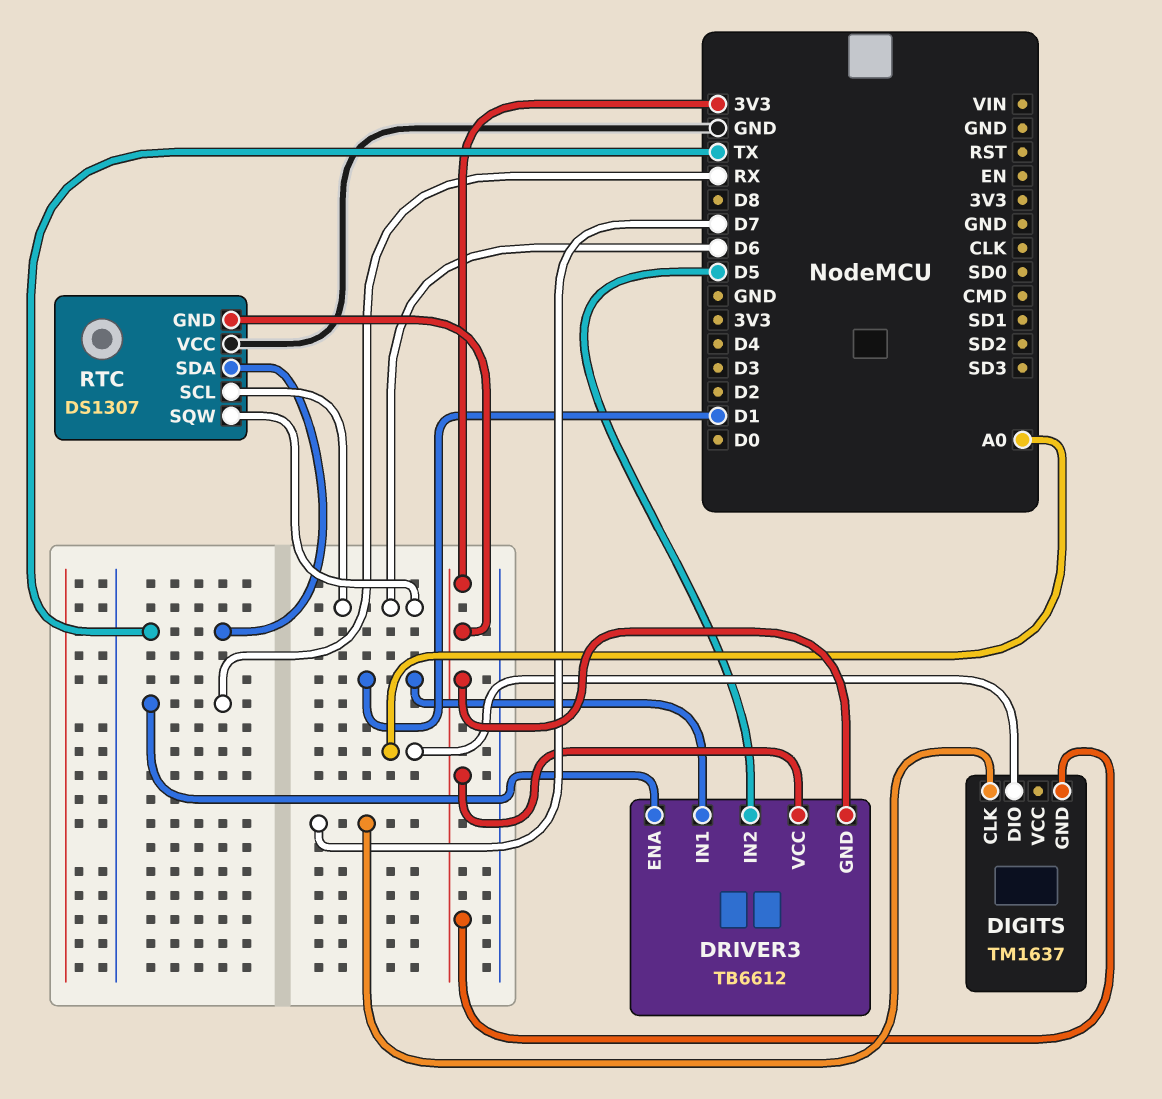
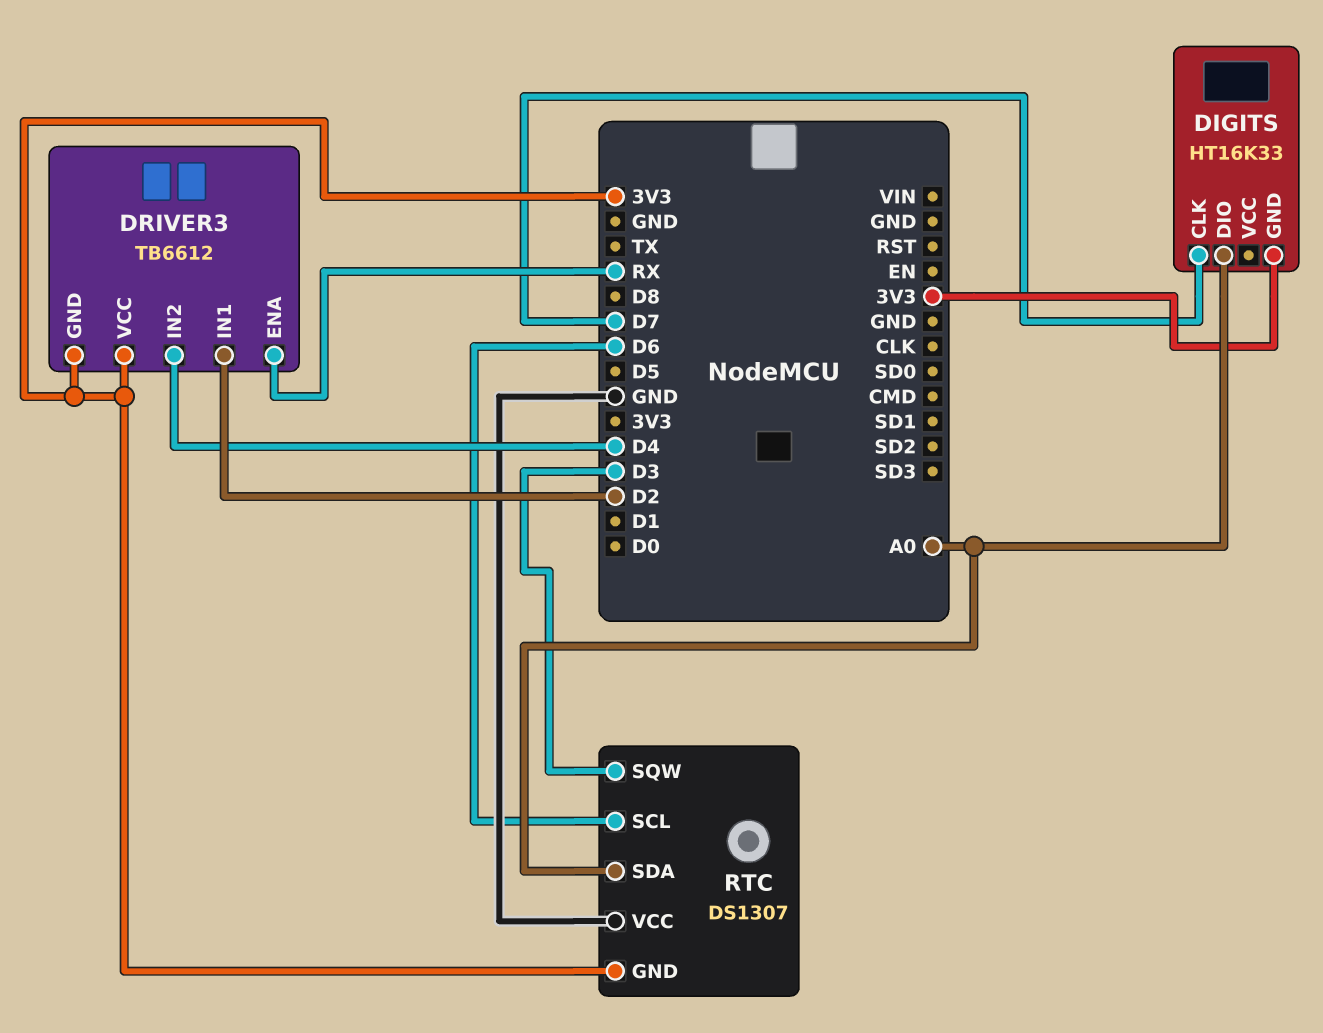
DIGITS: TM1637 -> HT16K33
DRIVER3 pin IN1: D1 -> D2
DRIVER3 pin IN2: D5 -> D4
RTC pin SDA: TX -> A0
RTC pin SQW: D6 -> D3

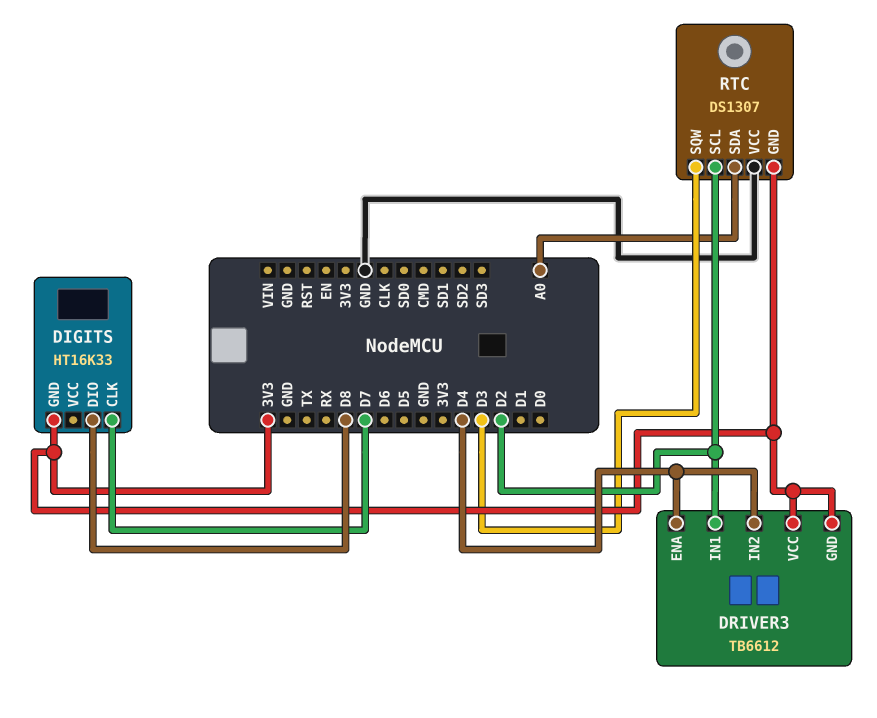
DIGITS pin DIO: A0 -> D8
DRIVER3 pin ENA: RX -> D4
RTC pin SCL: D6 -> D2

